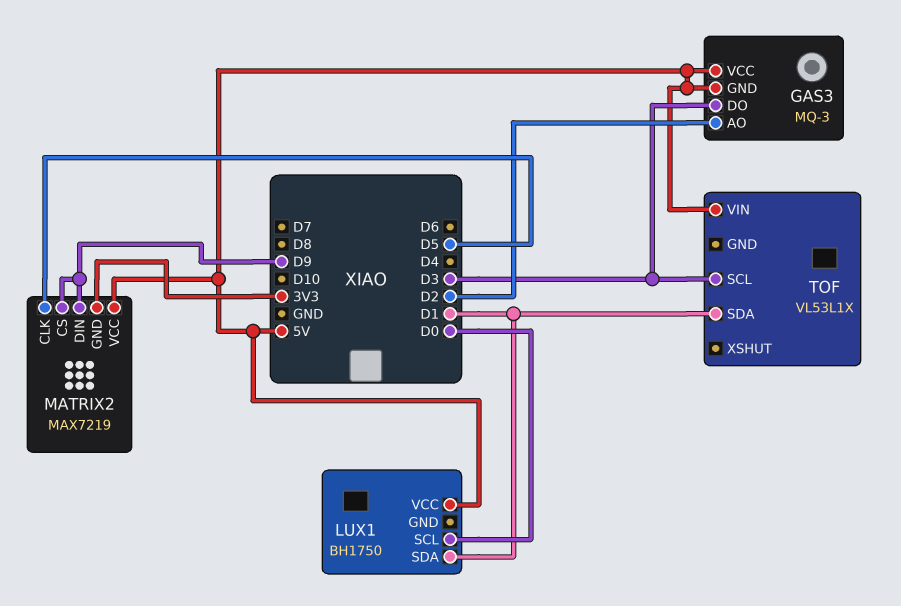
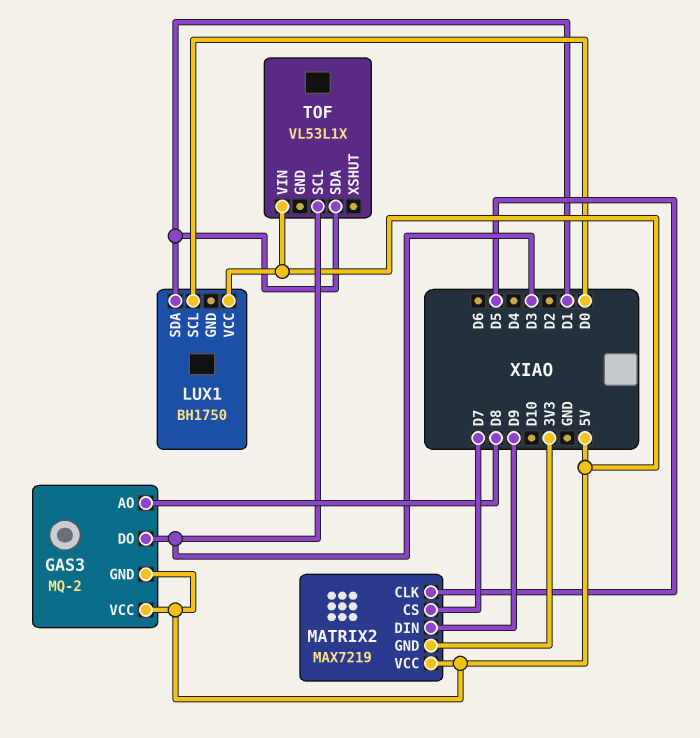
GAS3: MQ-3 -> MQ-2
GAS3 pin AO: D2 -> D8
MATRIX2 pin CS: D9 -> D7

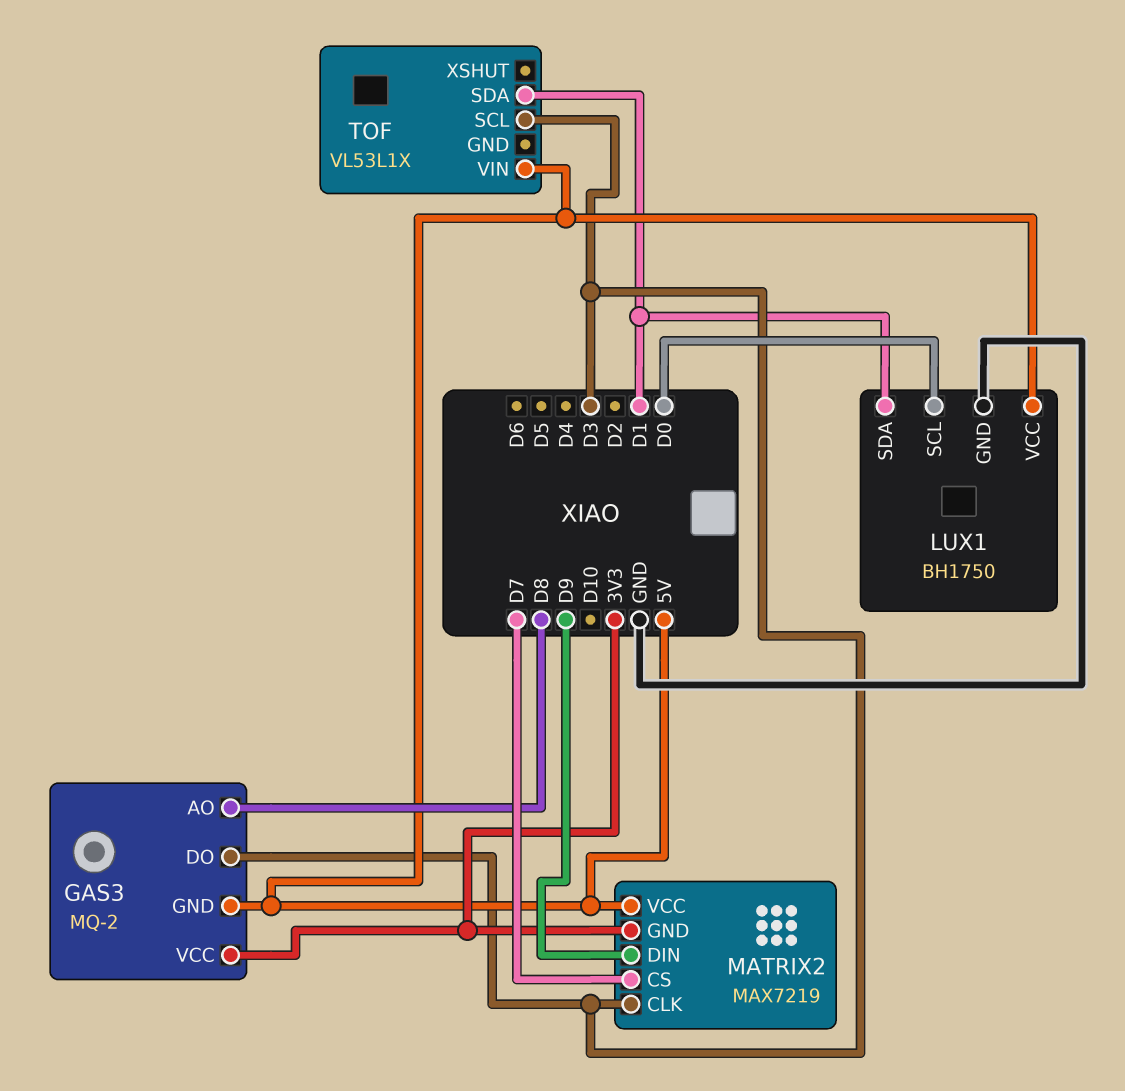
GAS3 pin VCC: 5V -> 3V3
LUX1 pin GND: none -> GND
MATRIX2 pin CLK: D5 -> D3

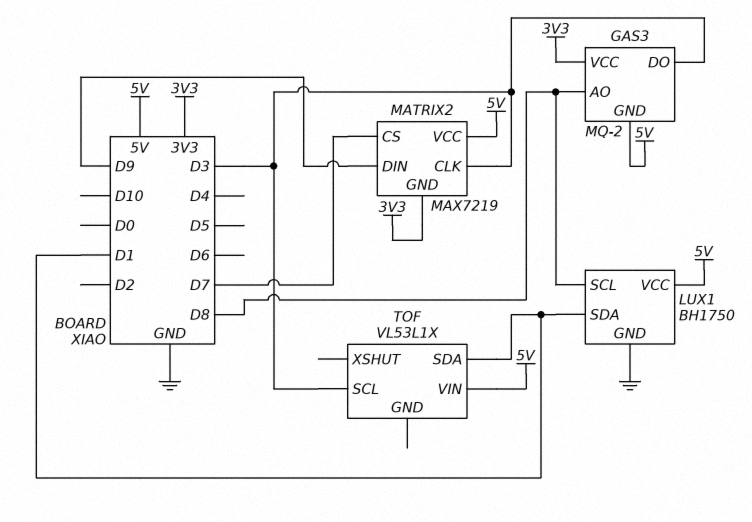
LUX1 pin SCL: D0 -> D8

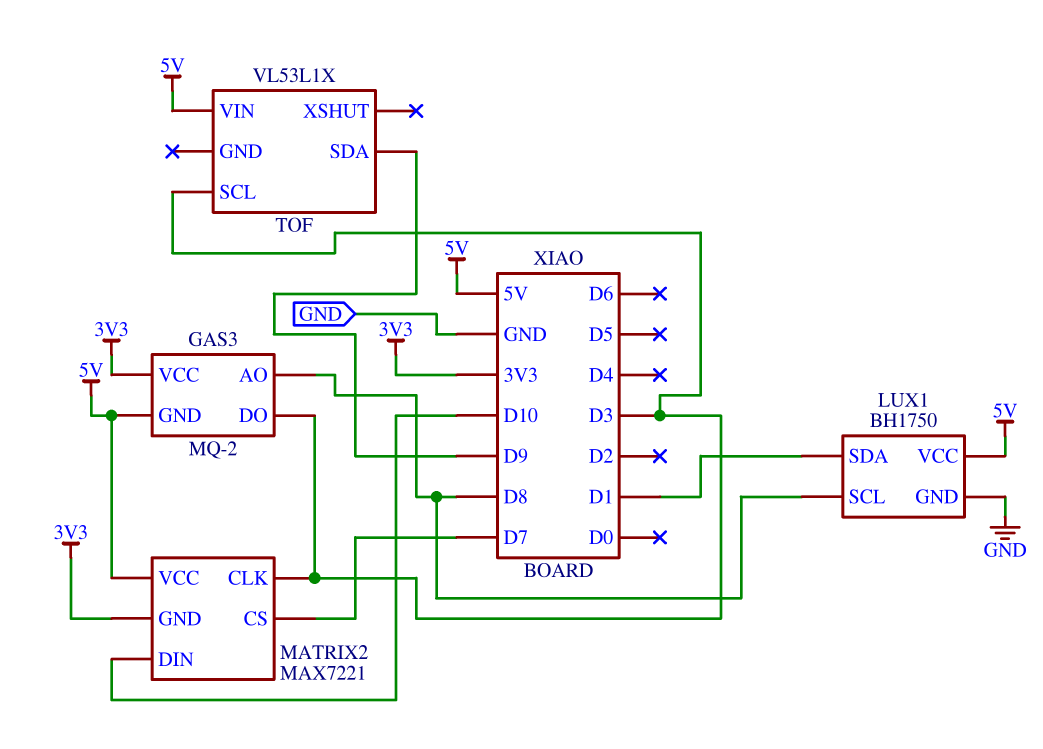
MATRIX2: MAX7219 -> MAX7221
MATRIX2 pin DIN: D9 -> D10
TOF pin SDA: D1 -> D9

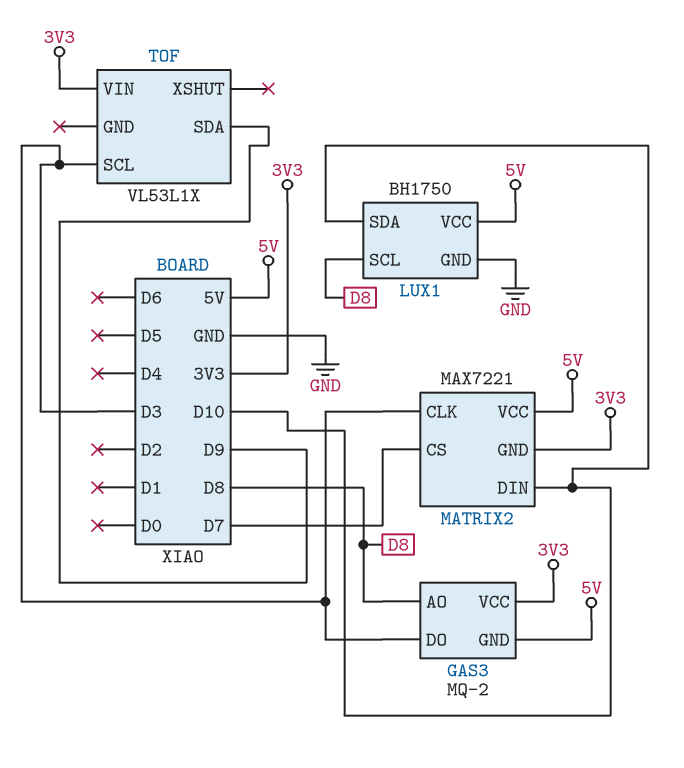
LUX1 pin SDA: D1 -> D10
TOF pin VIN: 5V -> 3V3

